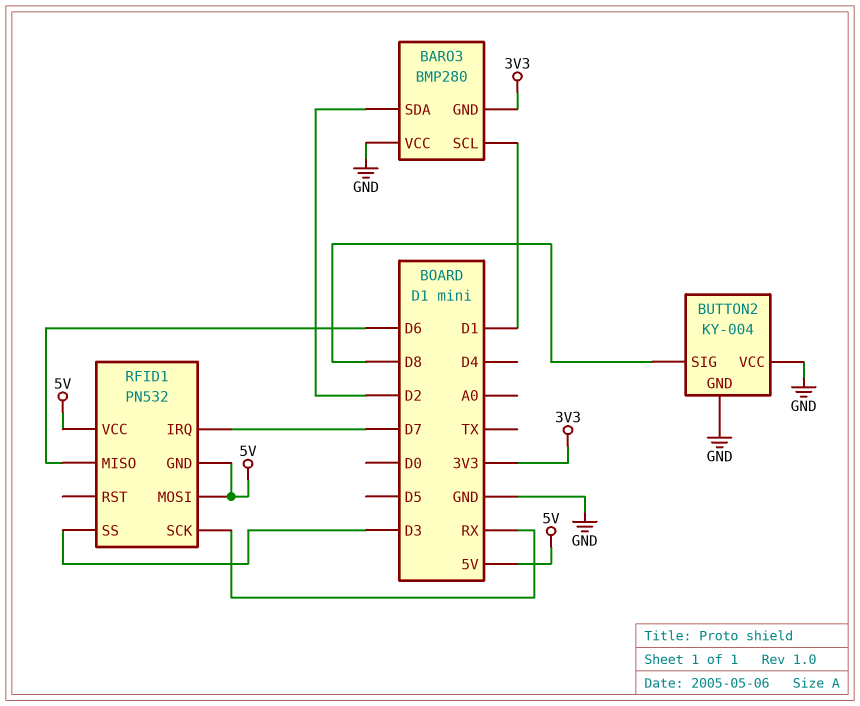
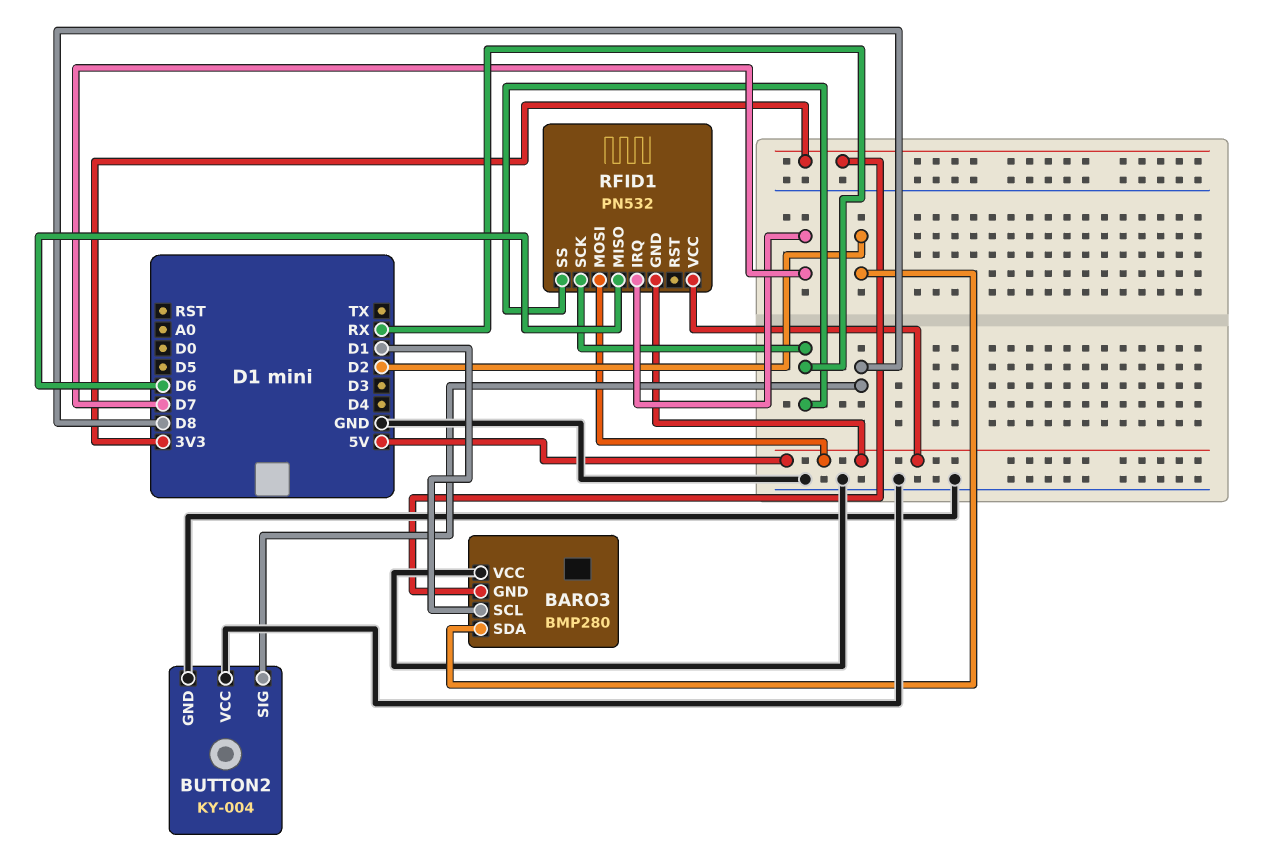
RFID1 pin SS: D3 -> RX

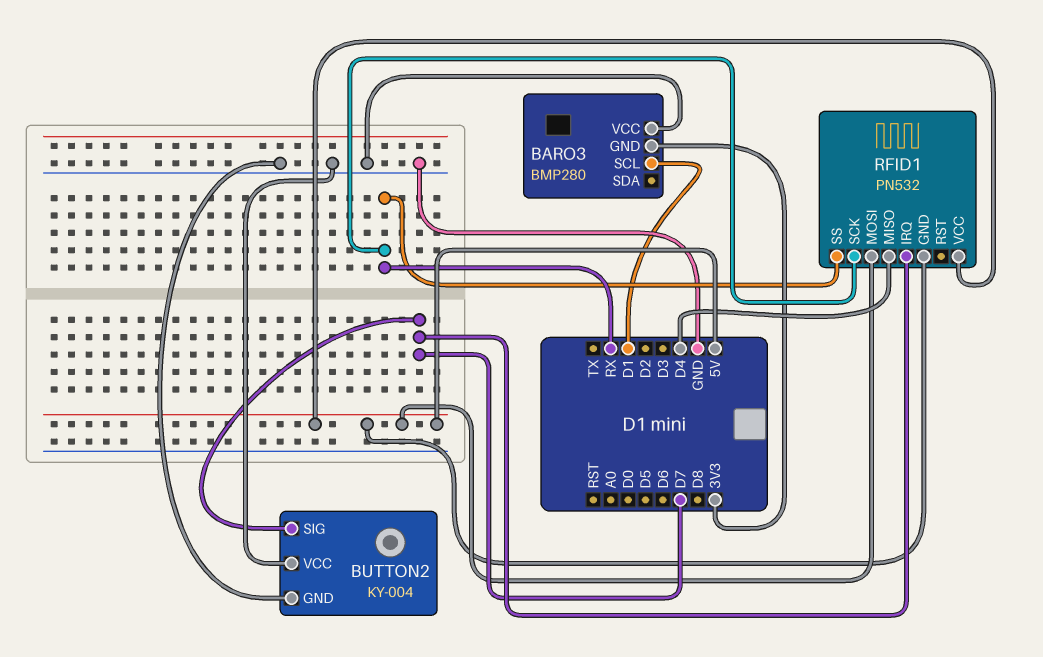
BARO3 pin SDA: D2 -> none
BUTTON2 pin SIG: D8 -> D7
RFID1 pin MISO: D6 -> D4

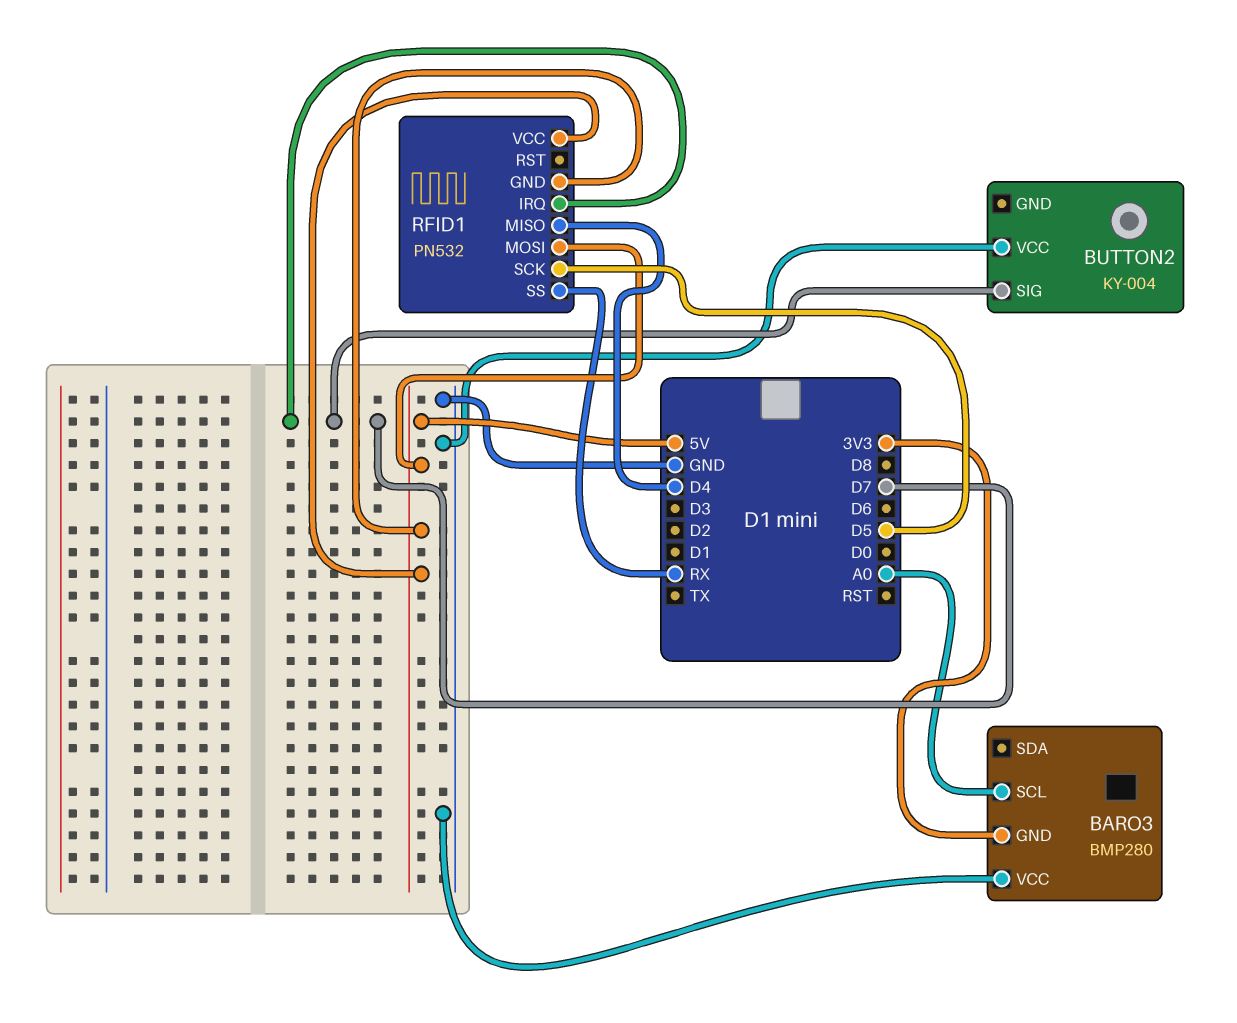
BARO3 pin SCL: D1 -> A0
BUTTON2 pin GND: GND -> none
RFID1 pin SCK: RX -> D5

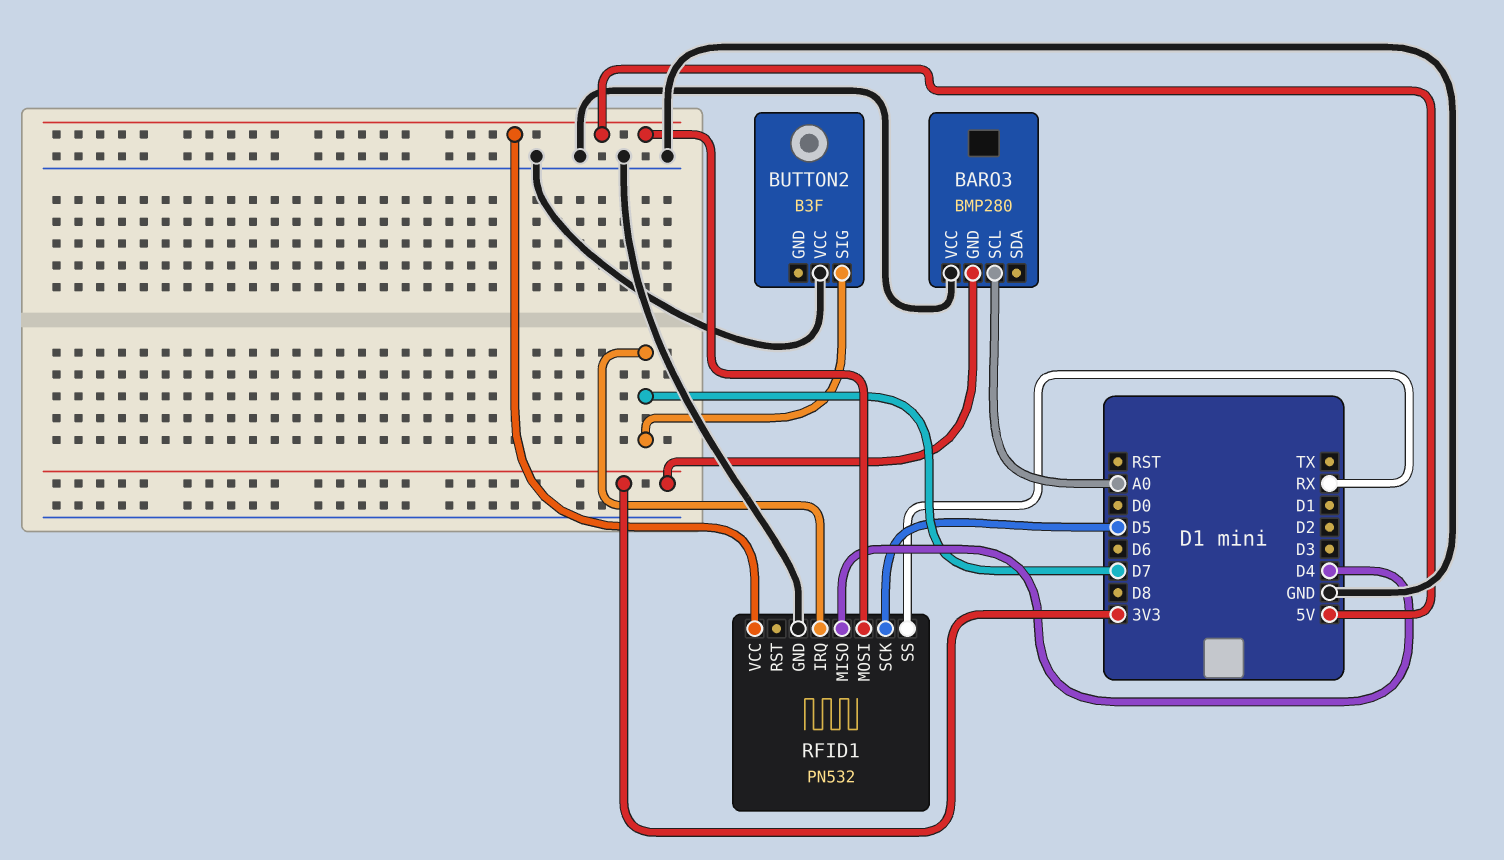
BUTTON2: KY-004 -> B3F
RFID1 pin GND: 5V -> GND

